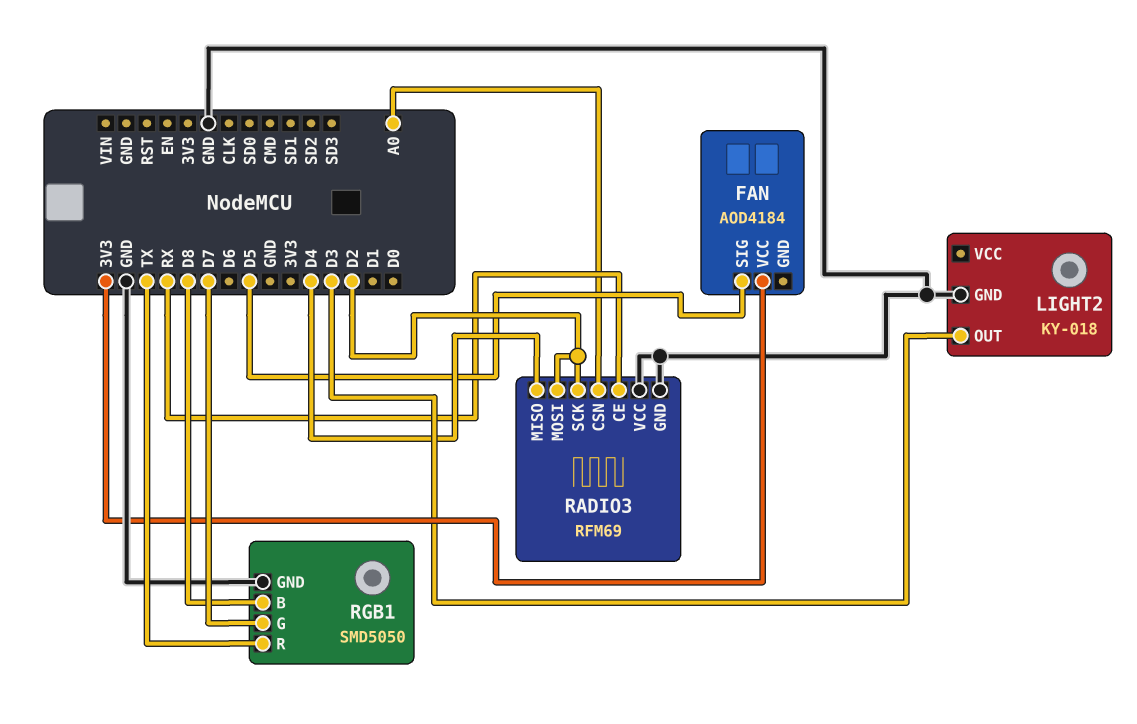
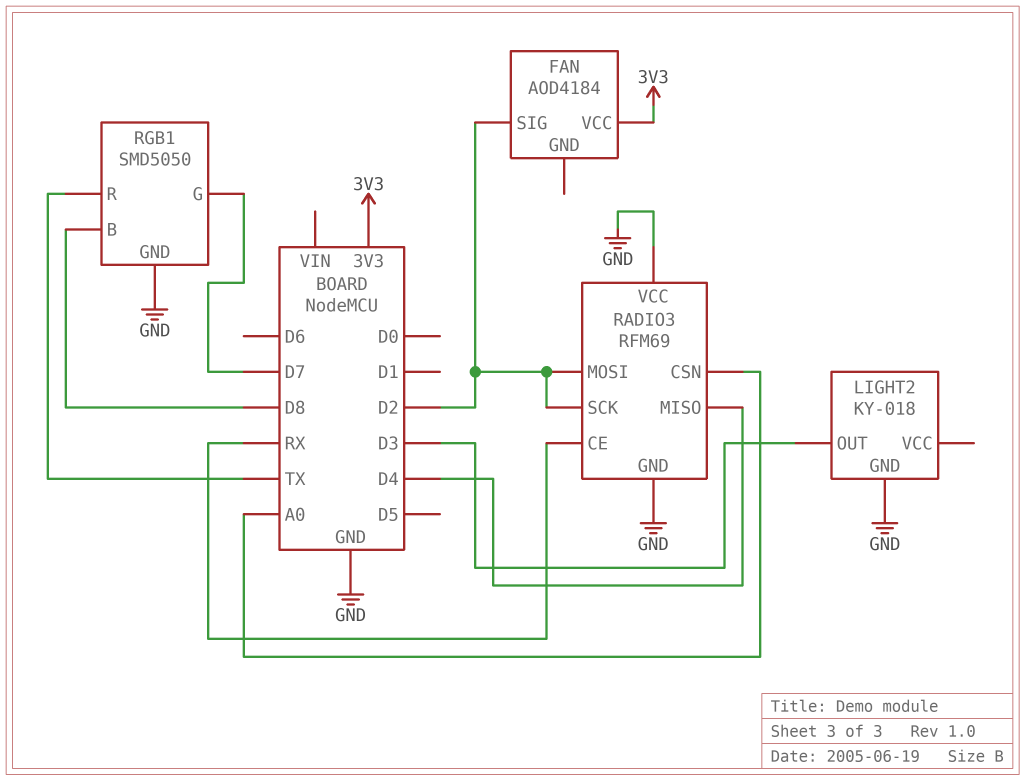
FAN pin SIG: D5 -> D2

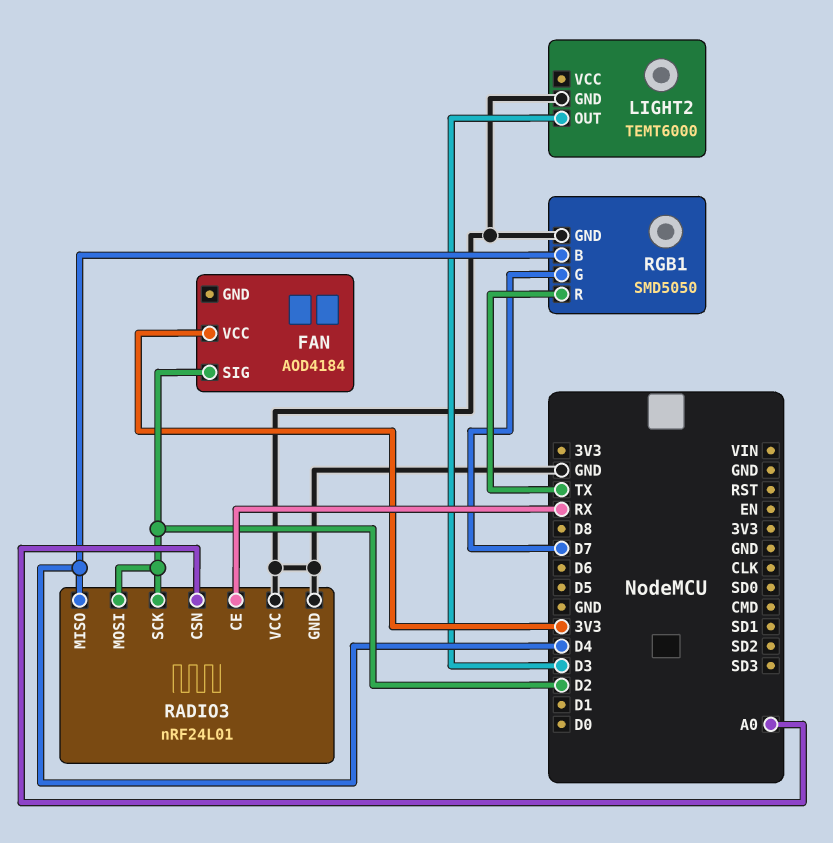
LIGHT2: KY-018 -> TEMT6000
RADIO3: RFM69 -> nRF24L01
RGB1 pin B: D8 -> D4

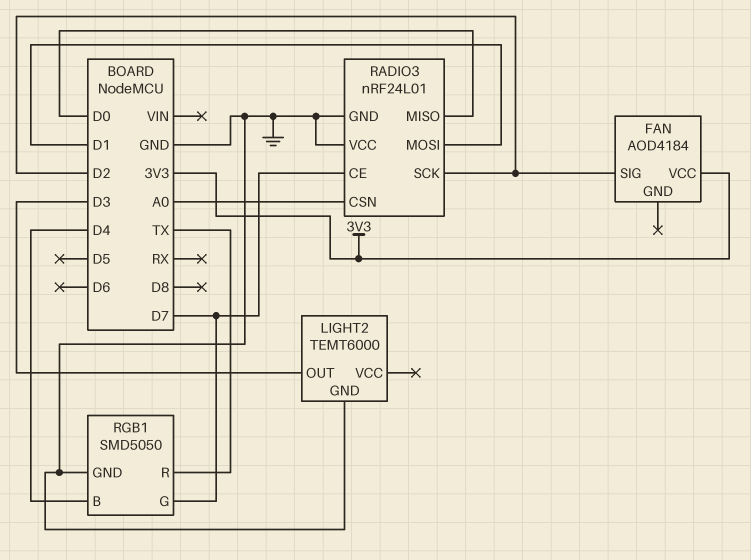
RADIO3 pin CE: RX -> D7
RADIO3 pin MISO: D4 -> D0
RADIO3 pin MOSI: D2 -> D1

